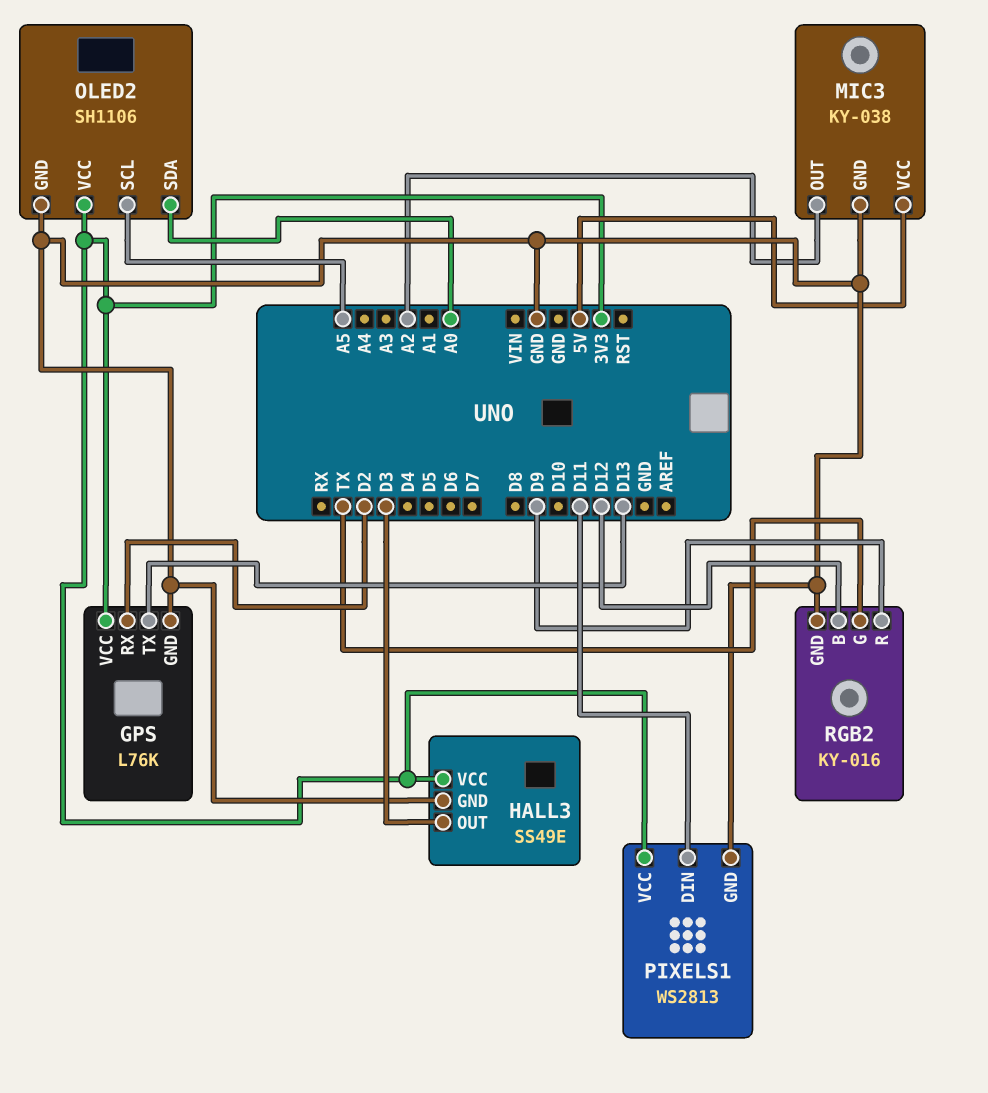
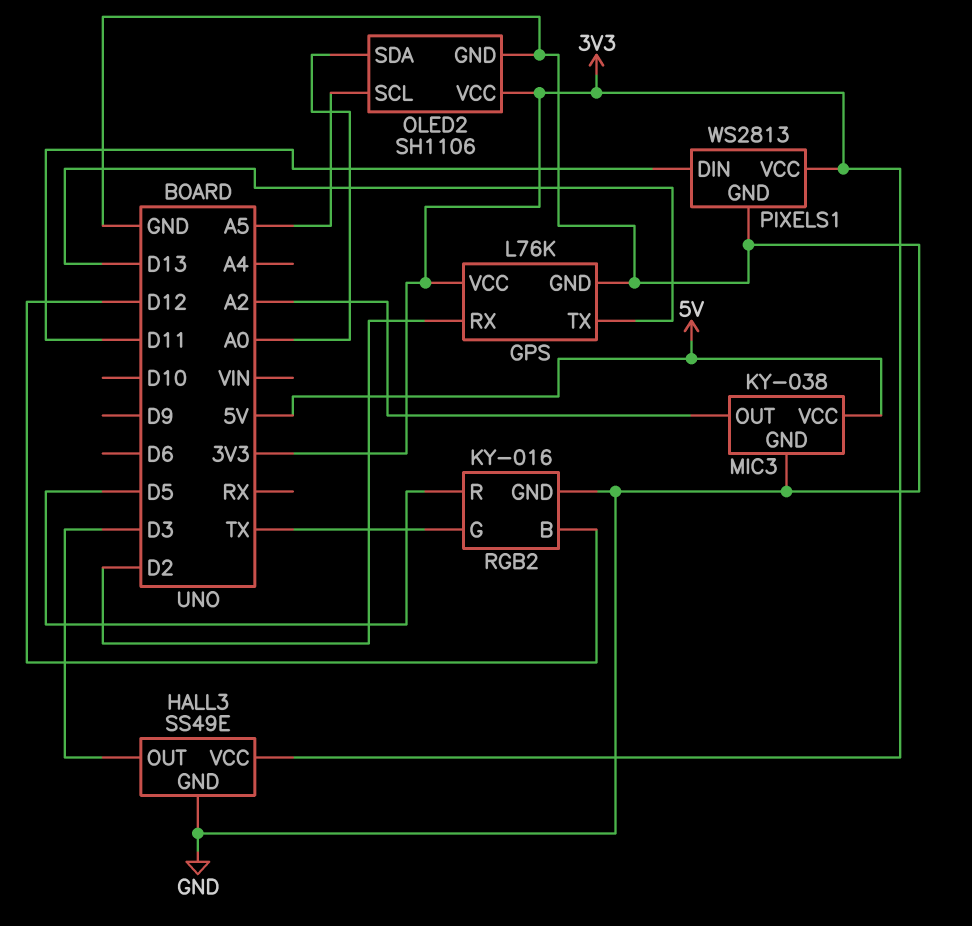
RGB2 pin R: D9 -> D5

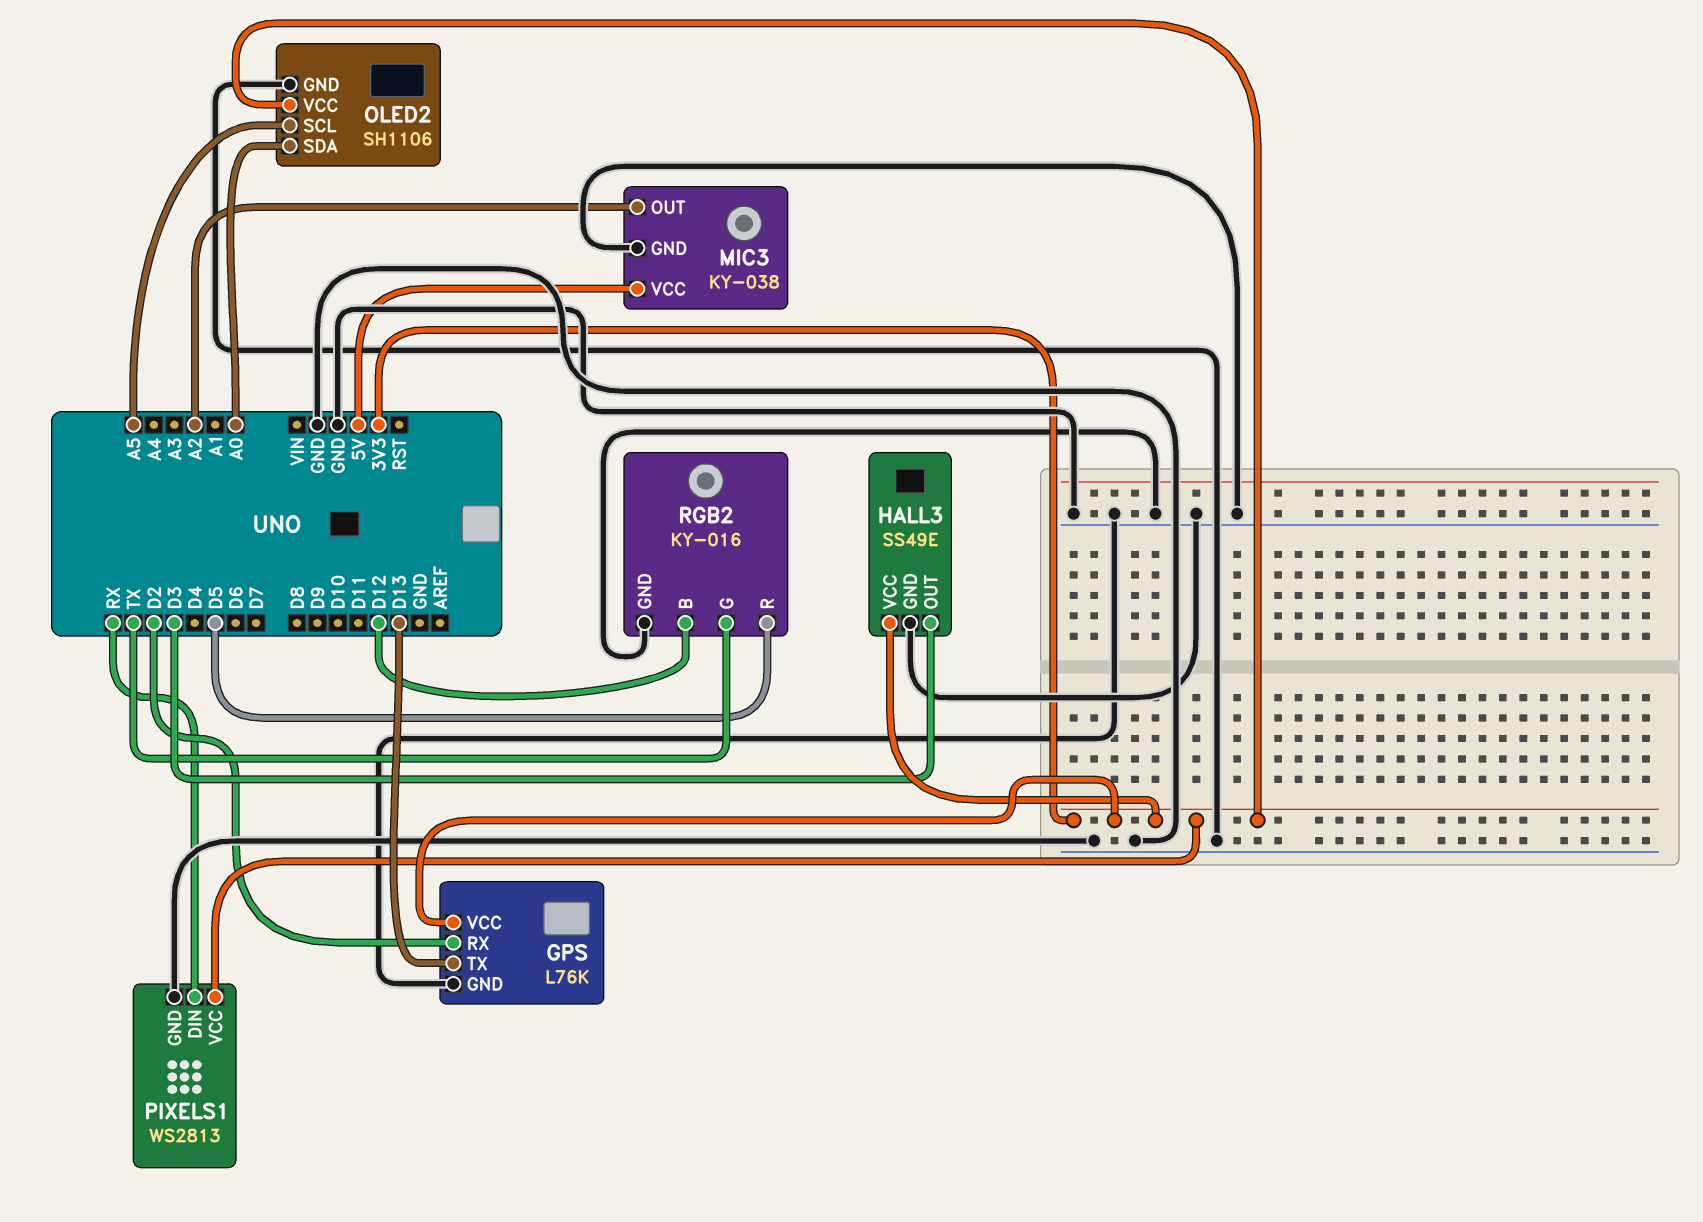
PIXELS1 pin DIN: D11 -> RX

